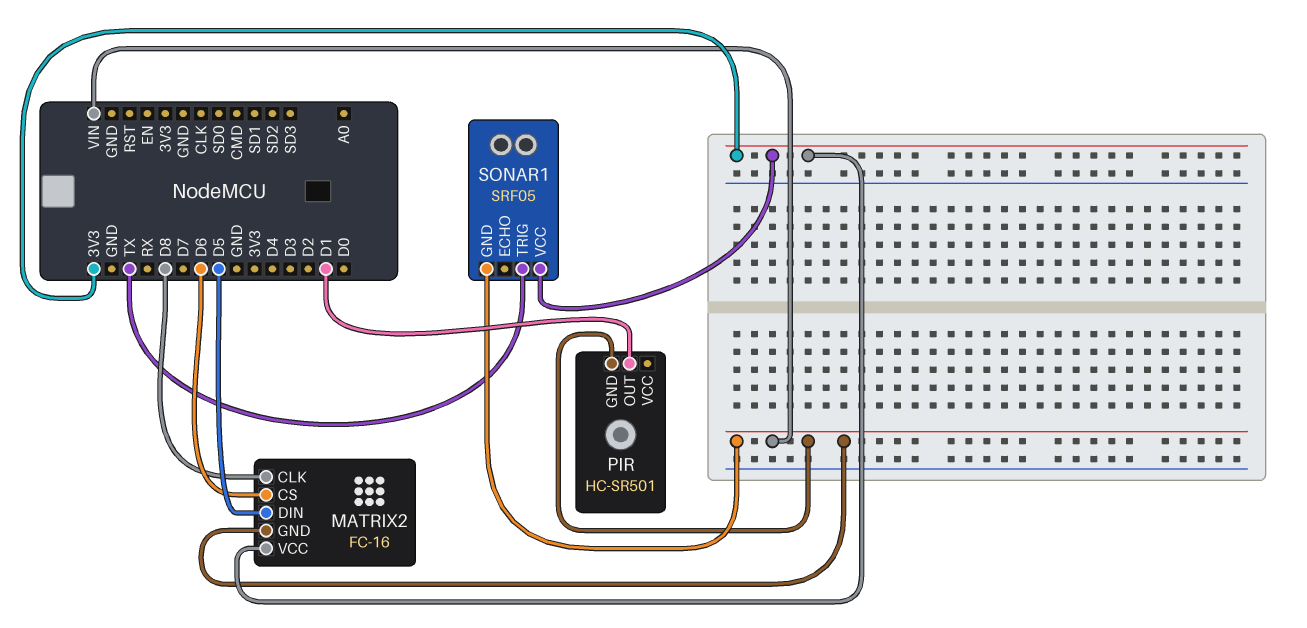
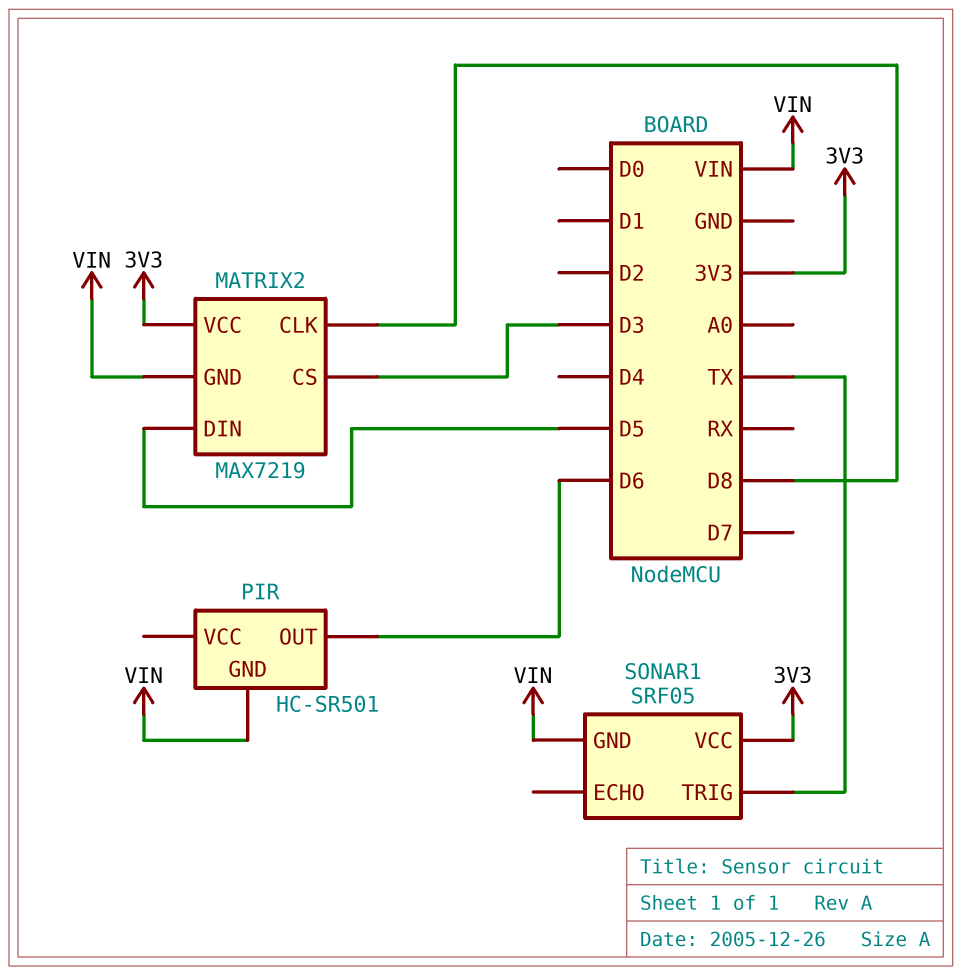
MATRIX2: FC-16 -> MAX7219
MATRIX2 pin CS: D6 -> D3
PIR pin OUT: D1 -> D6

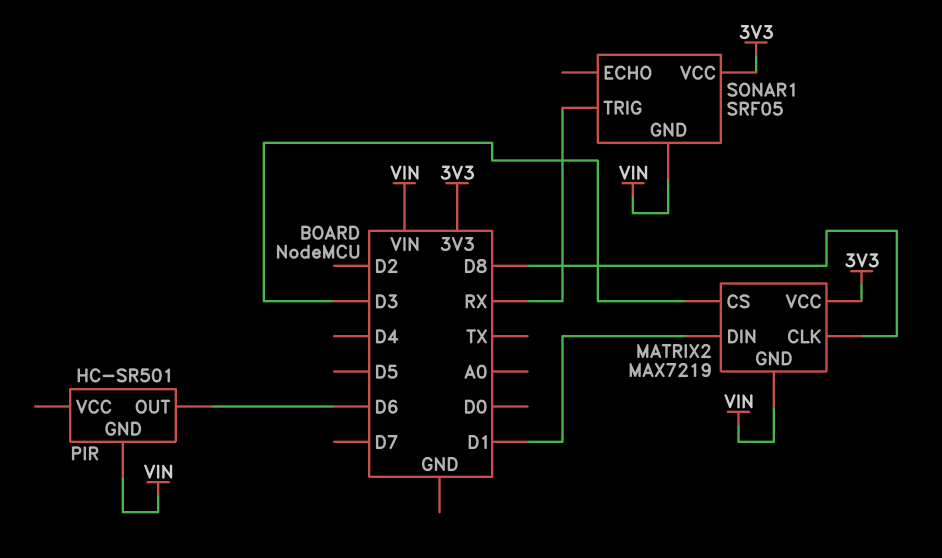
MATRIX2 pin DIN: D5 -> D1
SONAR1 pin TRIG: TX -> RX

